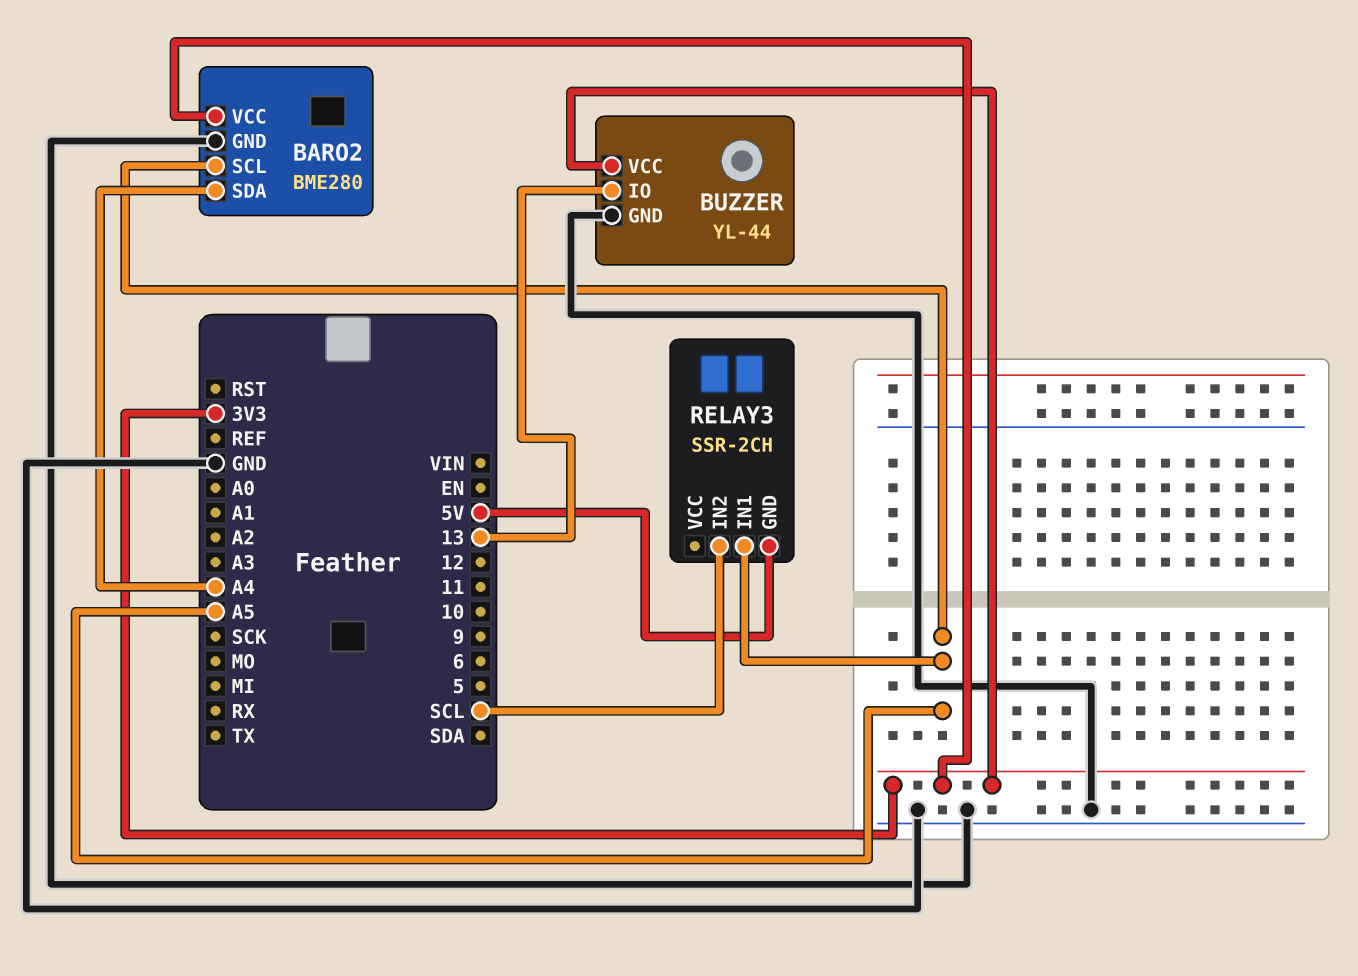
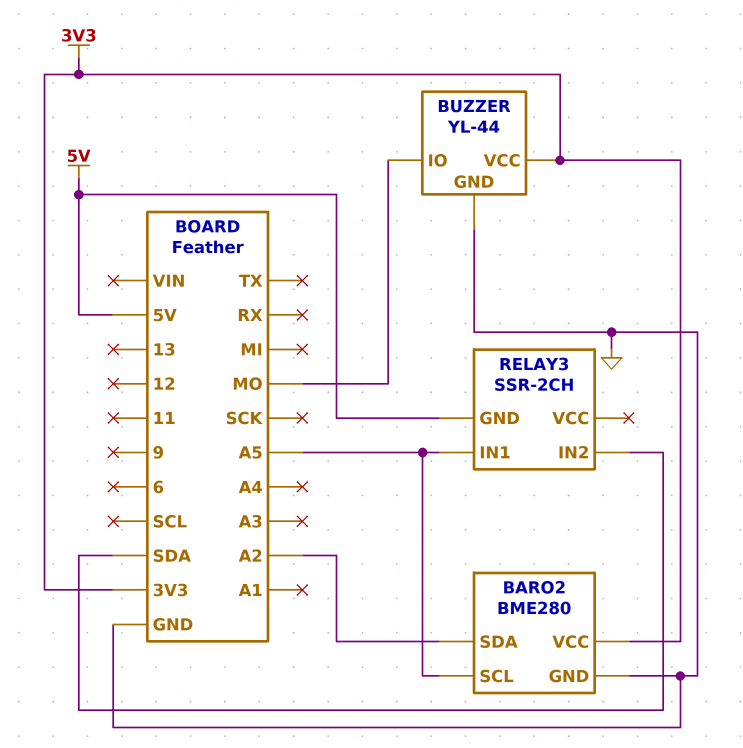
BARO2 pin SDA: A4 -> A2
BUZZER pin IO: 13 -> MO
RELAY3 pin IN2: SCL -> SDA

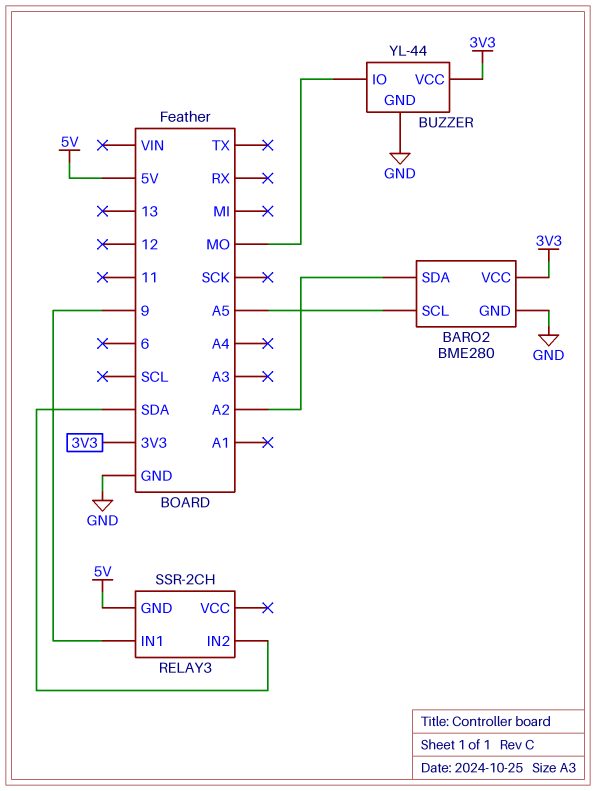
RELAY3 pin IN1: A5 -> 9

